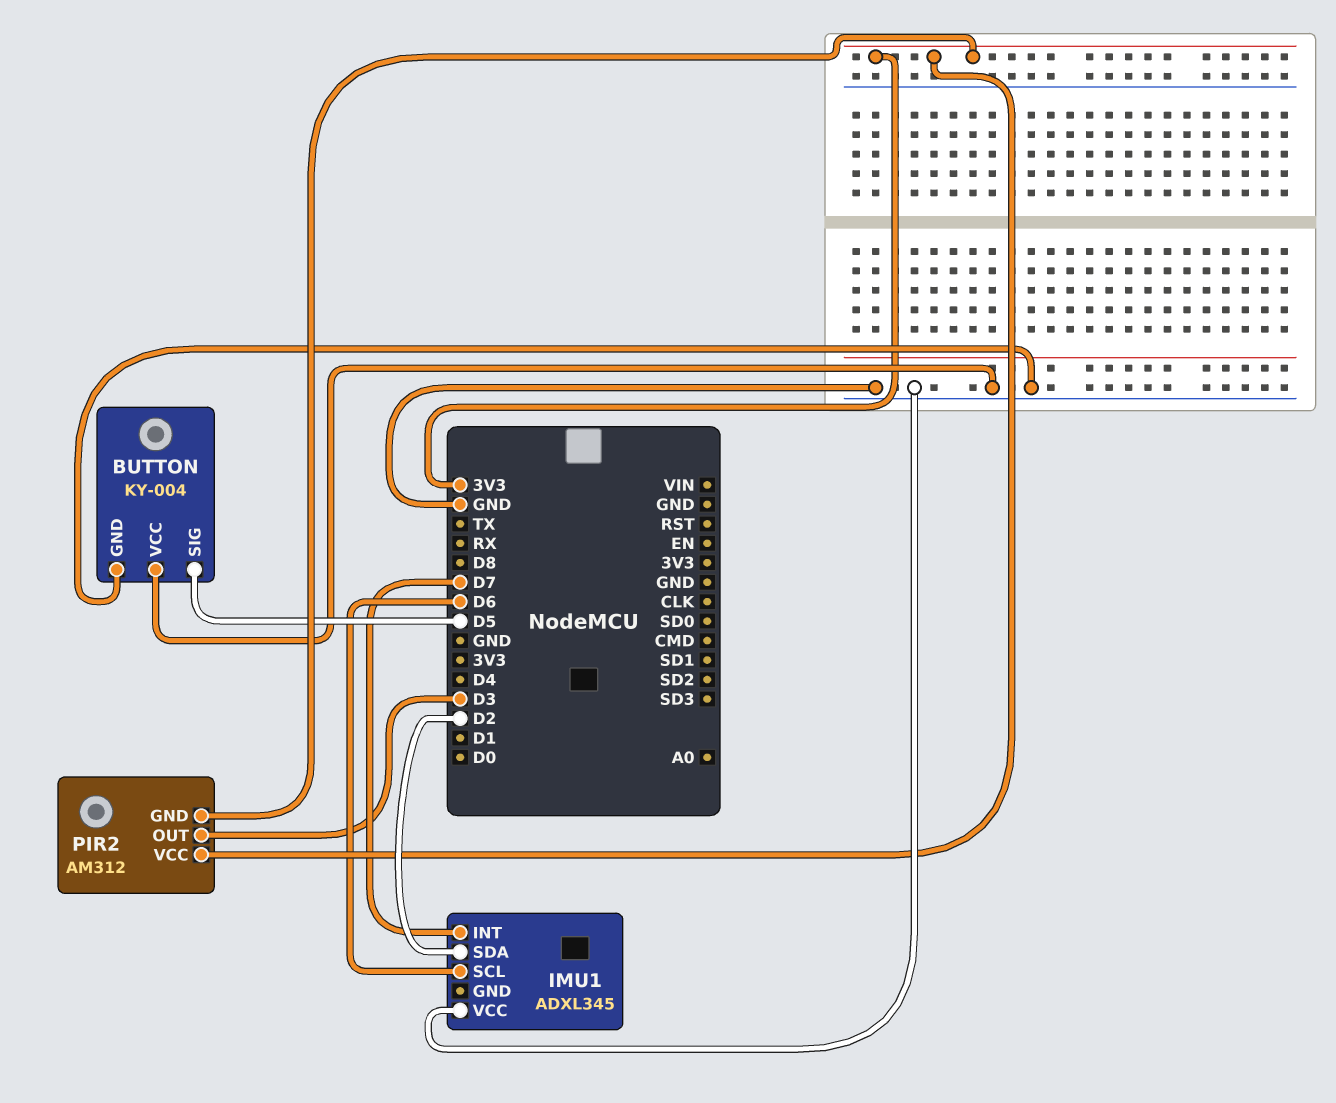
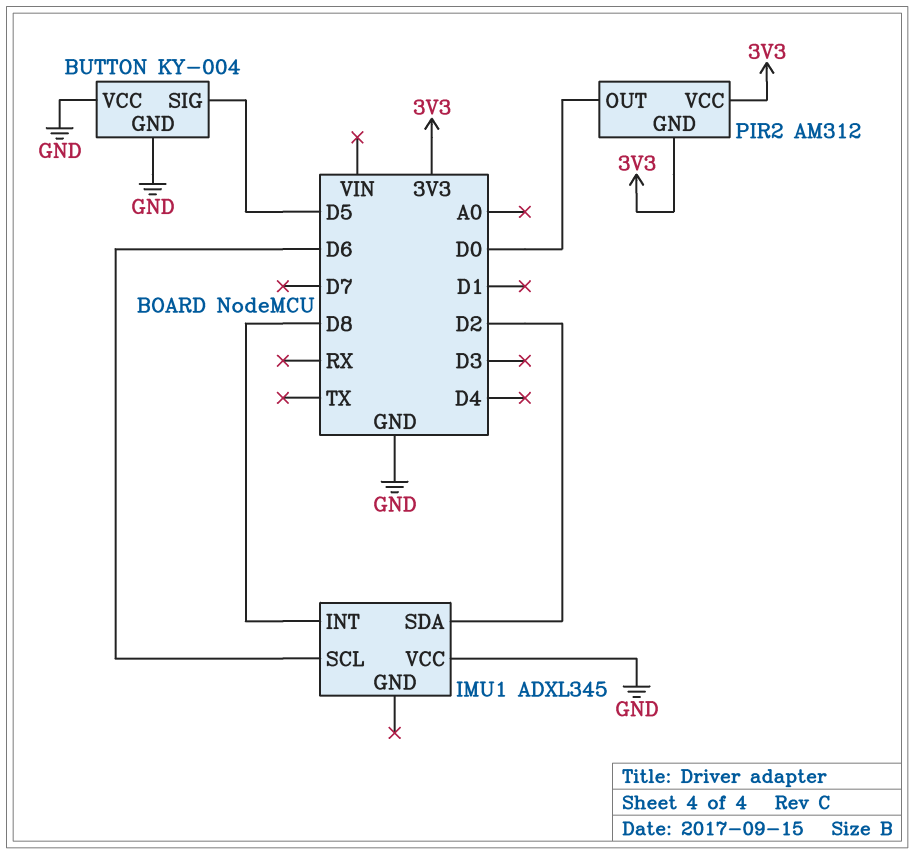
IMU1 pin INT: D7 -> D8
PIR2 pin OUT: D3 -> D0

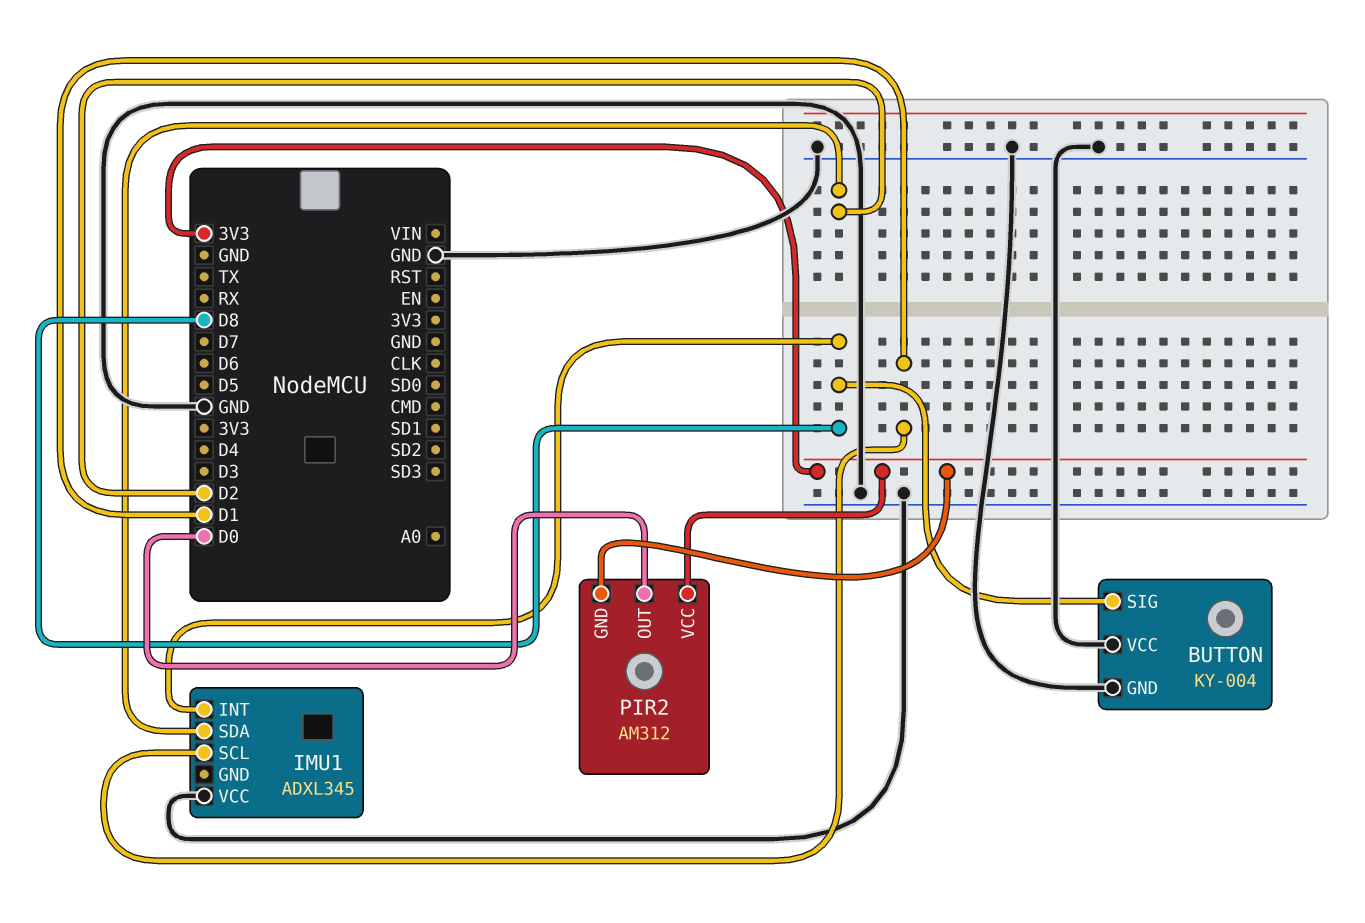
BUTTON pin SIG: D5 -> D8
IMU1 pin SCL: D6 -> D1

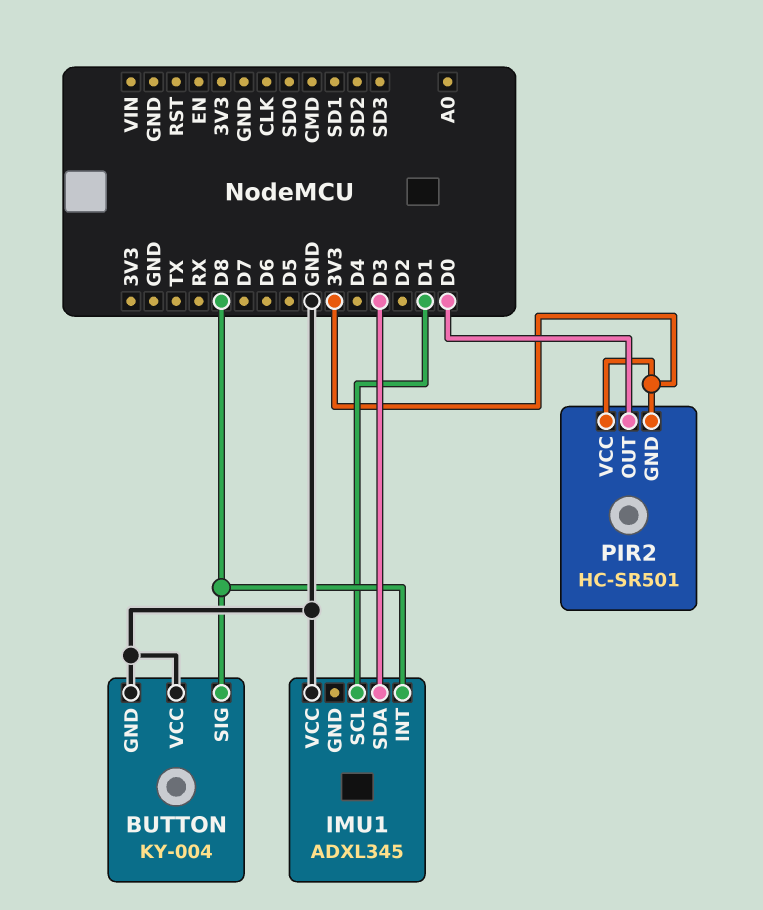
IMU1 pin SDA: D2 -> D3
PIR2: AM312 -> HC-SR501

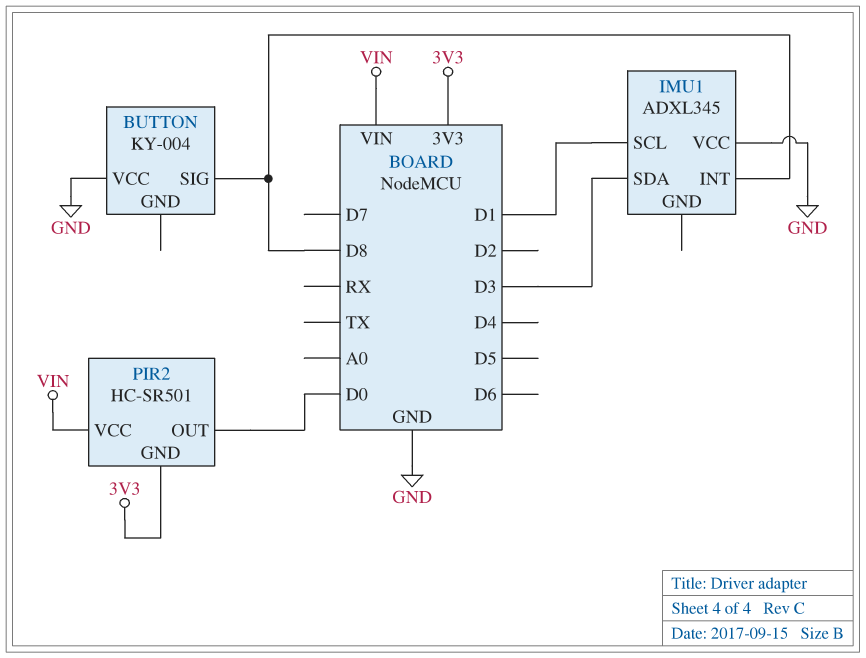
BUTTON pin GND: GND -> none
PIR2 pin VCC: 3V3 -> VIN

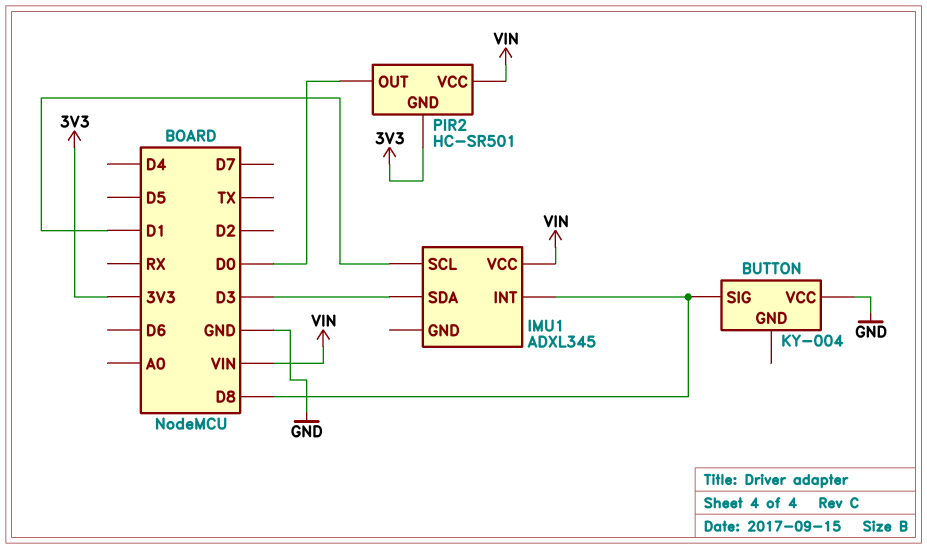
IMU1 pin VCC: GND -> VIN

